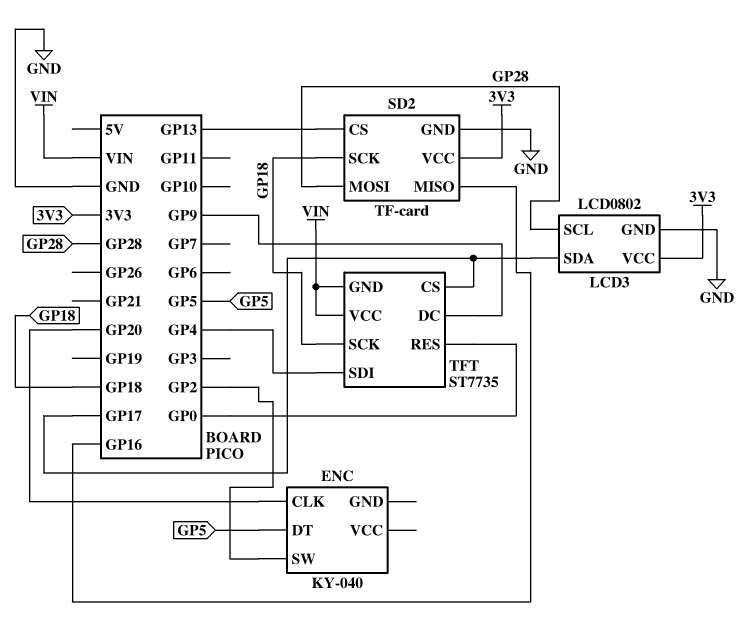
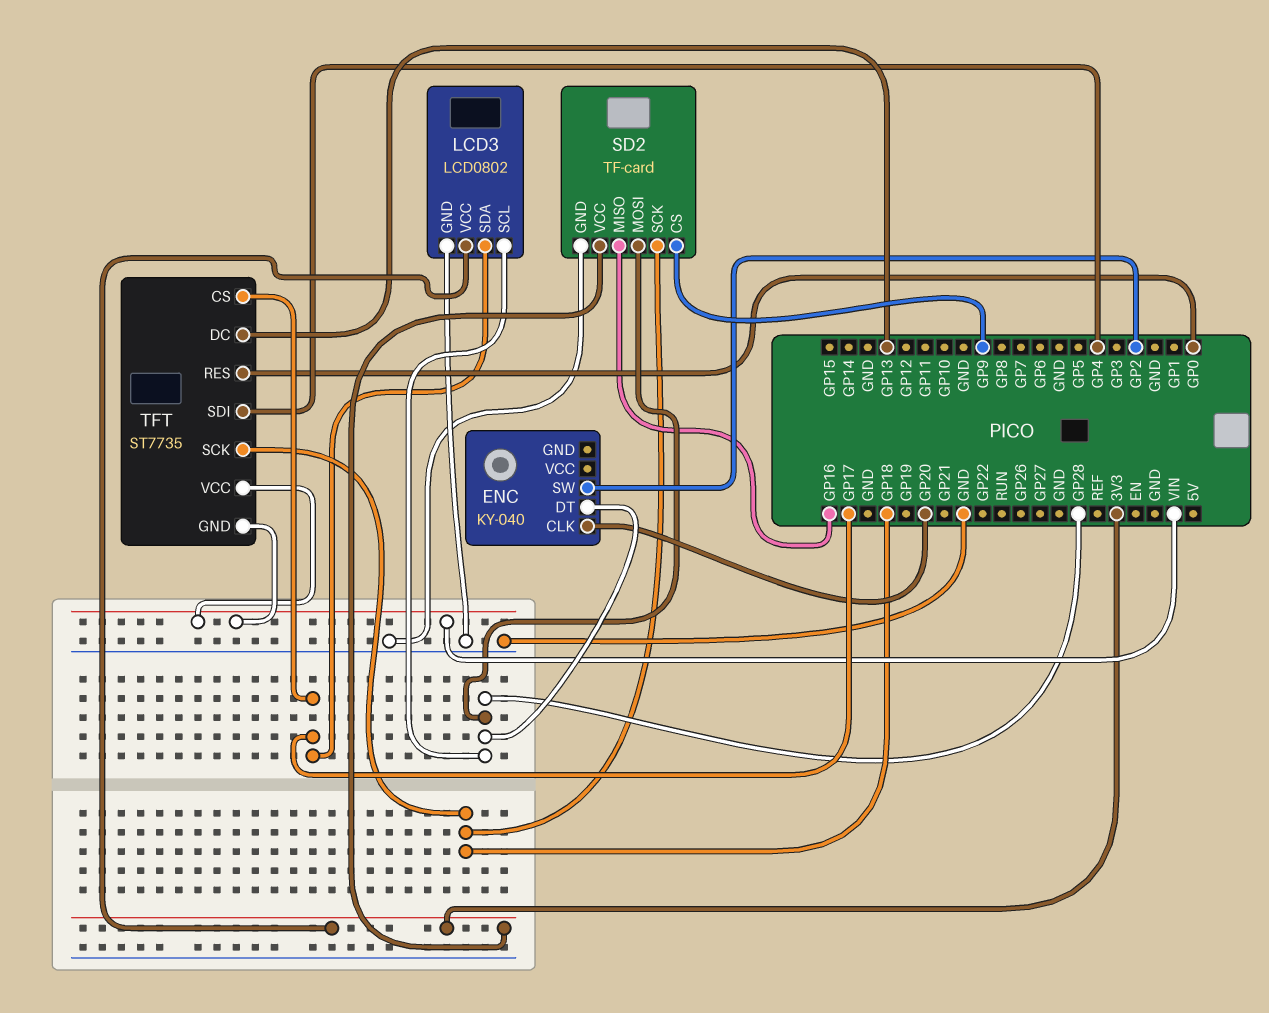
ENC pin DT: GP5 -> GP28
SD2 pin CS: GP13 -> GP9
TFT pin DC: GP9 -> GP13

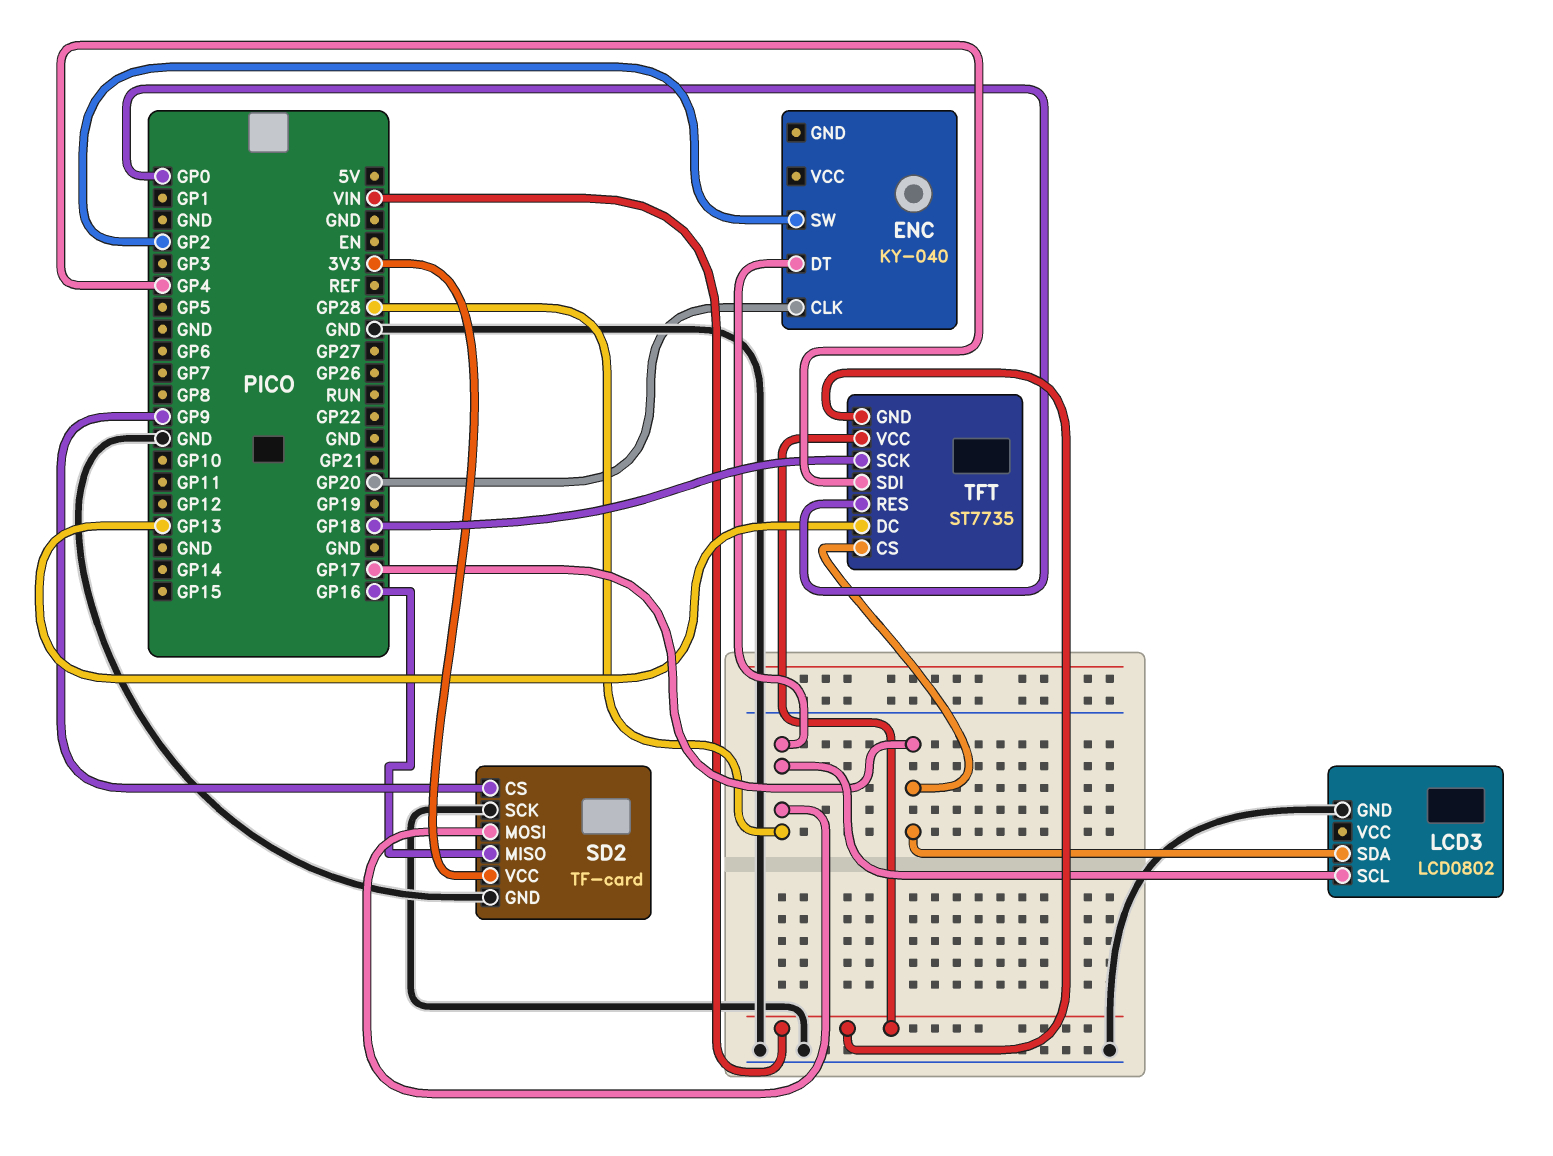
LCD3 pin VCC: 3V3 -> none
SD2 pin SCK: GP18 -> GND

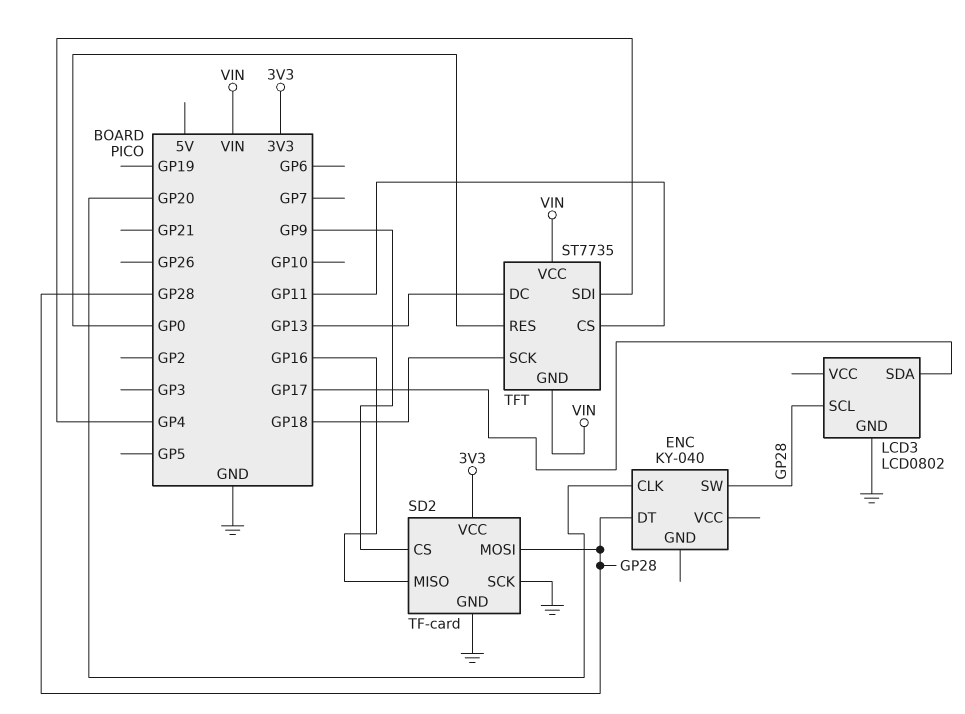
ENC pin SW: GP2 -> GP28
TFT pin CS: GP17 -> GP11

